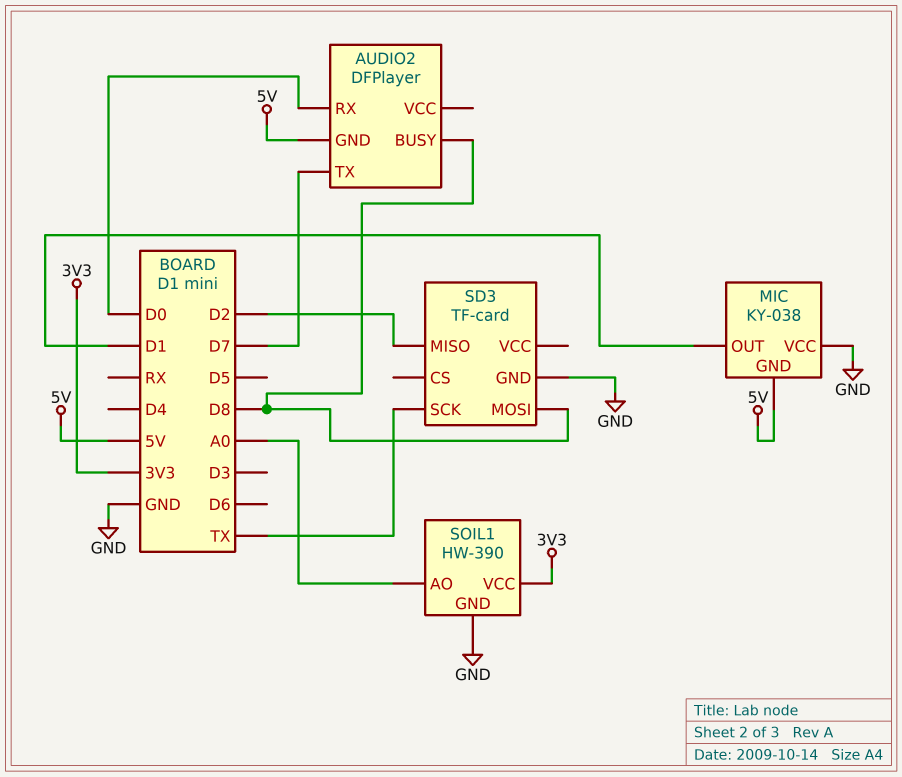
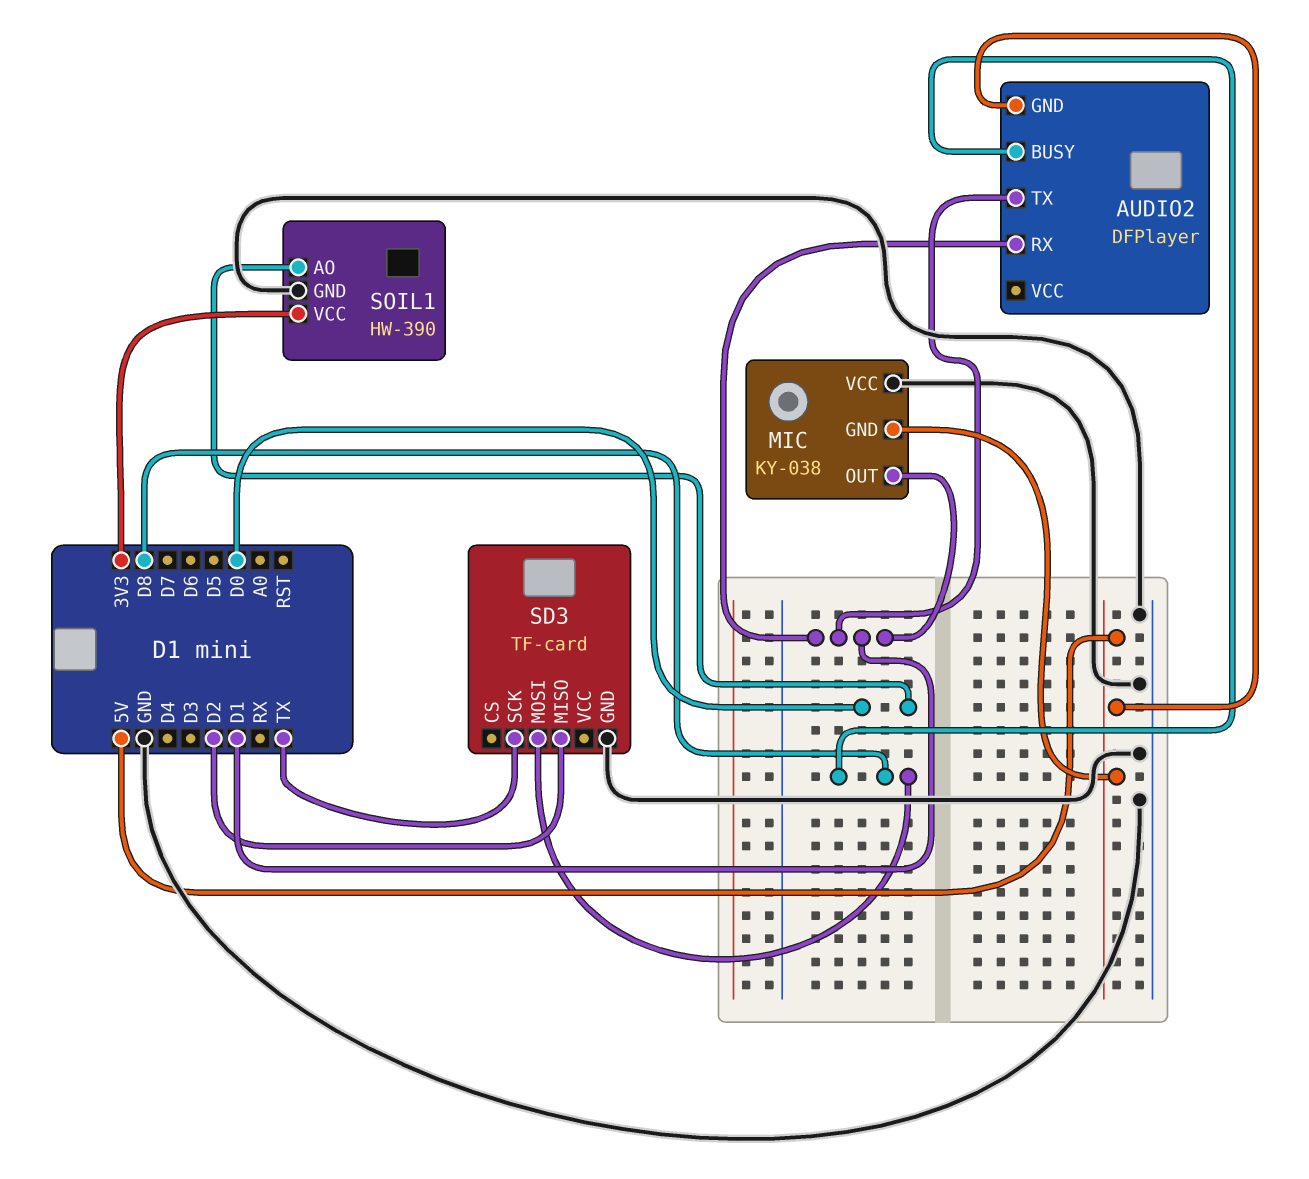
AUDIO2 pin RX: D0 -> D1
AUDIO2 pin TX: D7 -> D1
SOIL1 pin AO: A0 -> D0

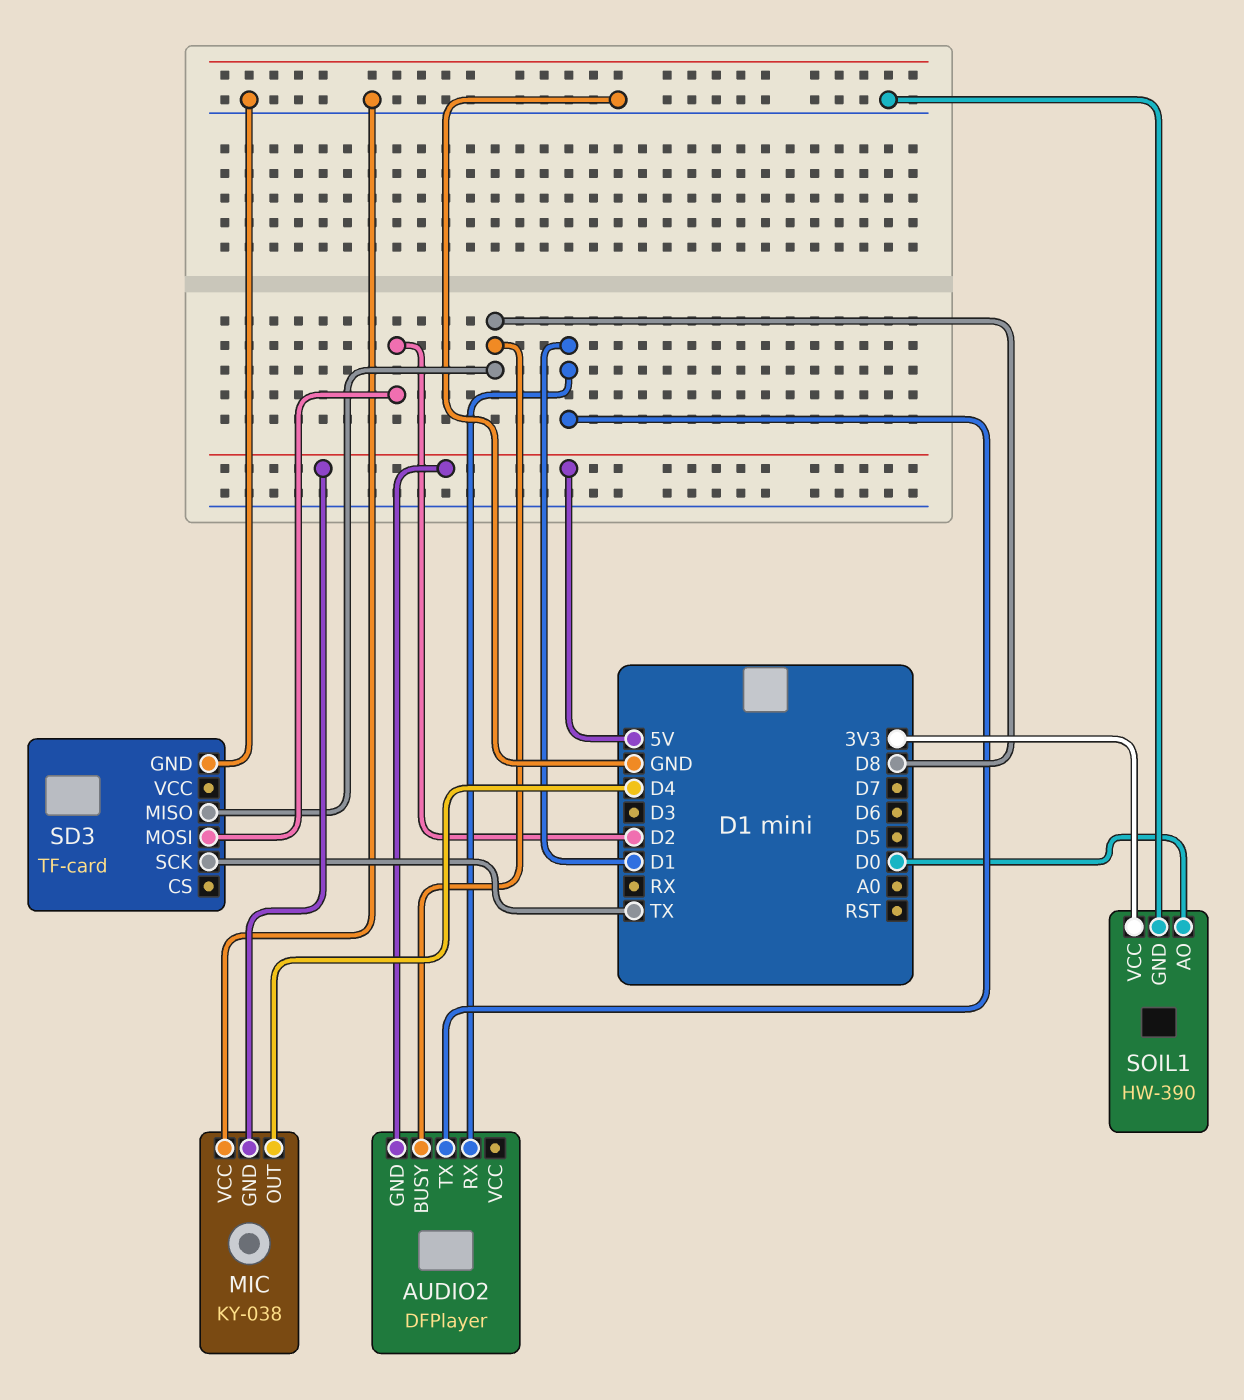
MIC pin OUT: D1 -> D4
SD3 pin MISO: D2 -> D8
SD3 pin MOSI: D8 -> D2

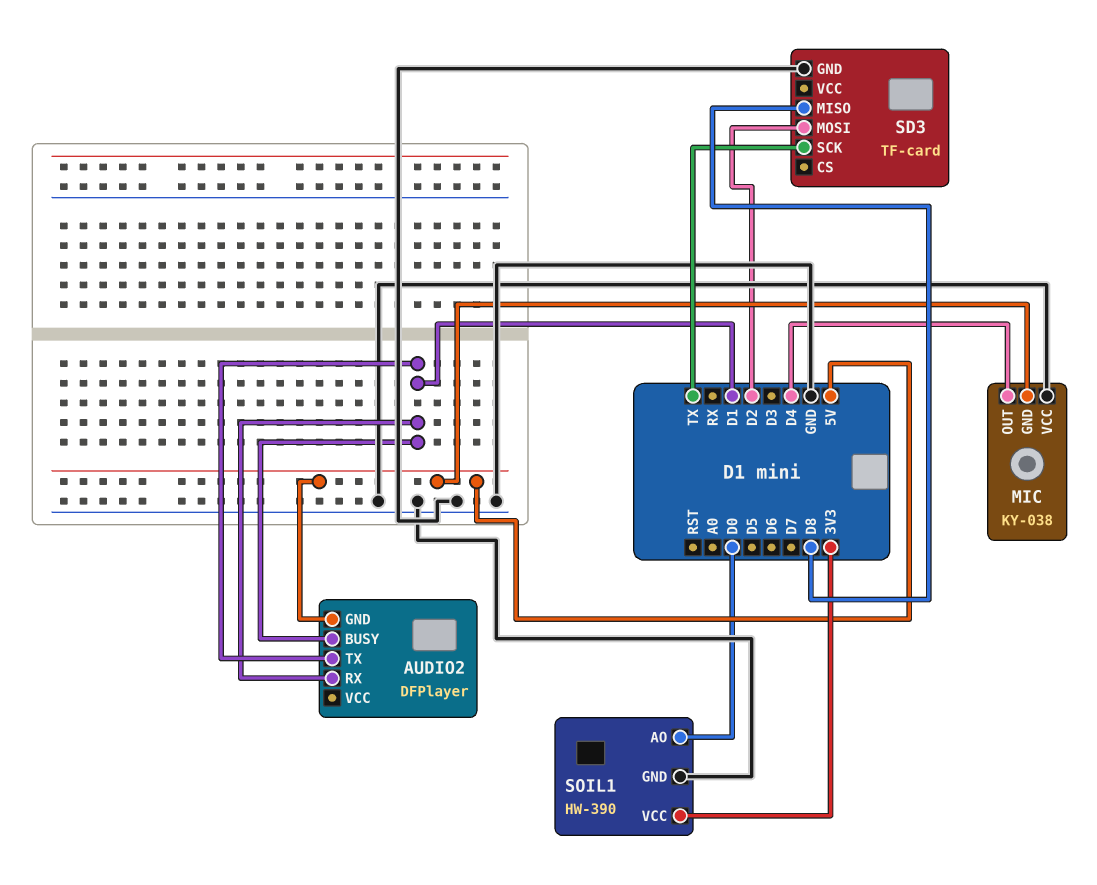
AUDIO2 pin BUSY: D8 -> D1

